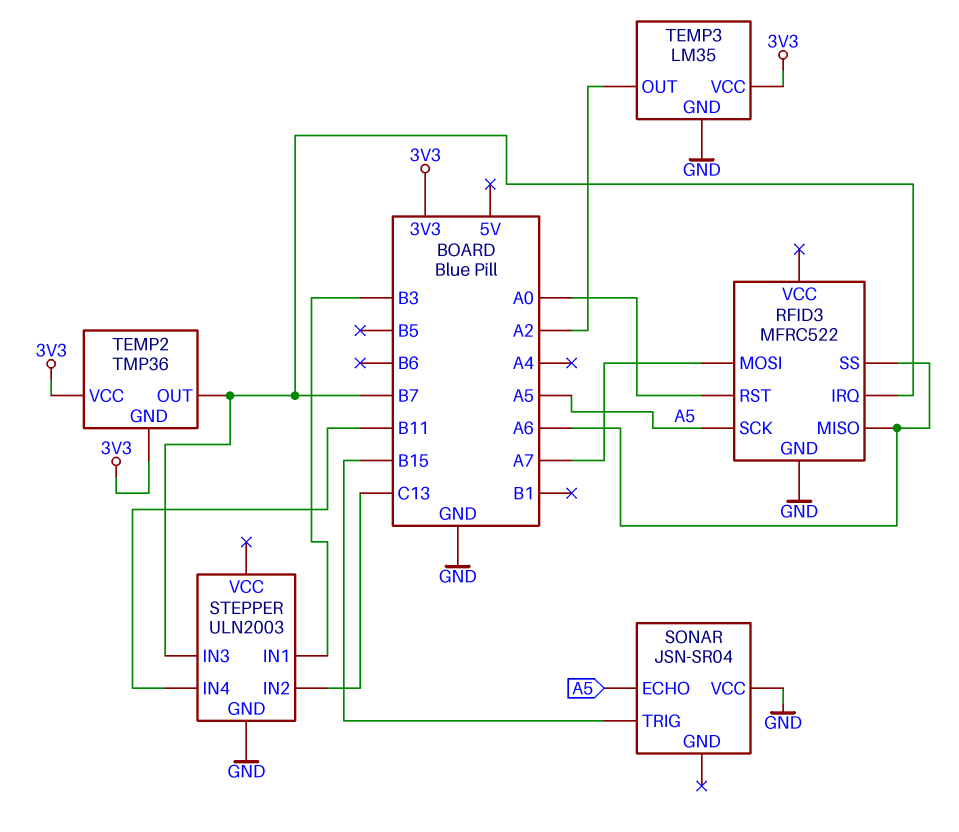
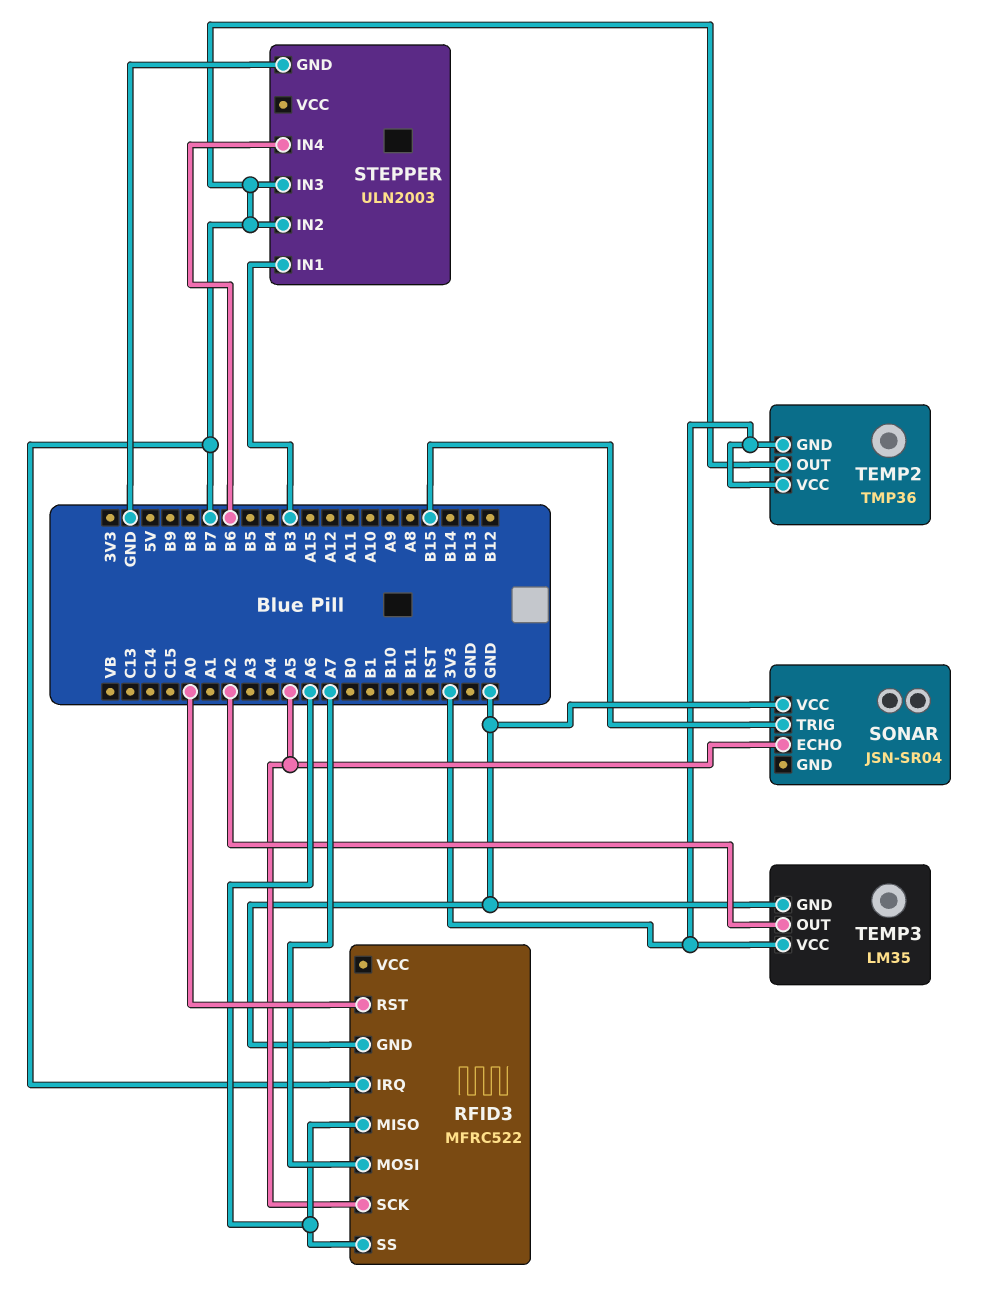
STEPPER pin IN2: C13 -> B7
STEPPER pin IN4: B11 -> B6

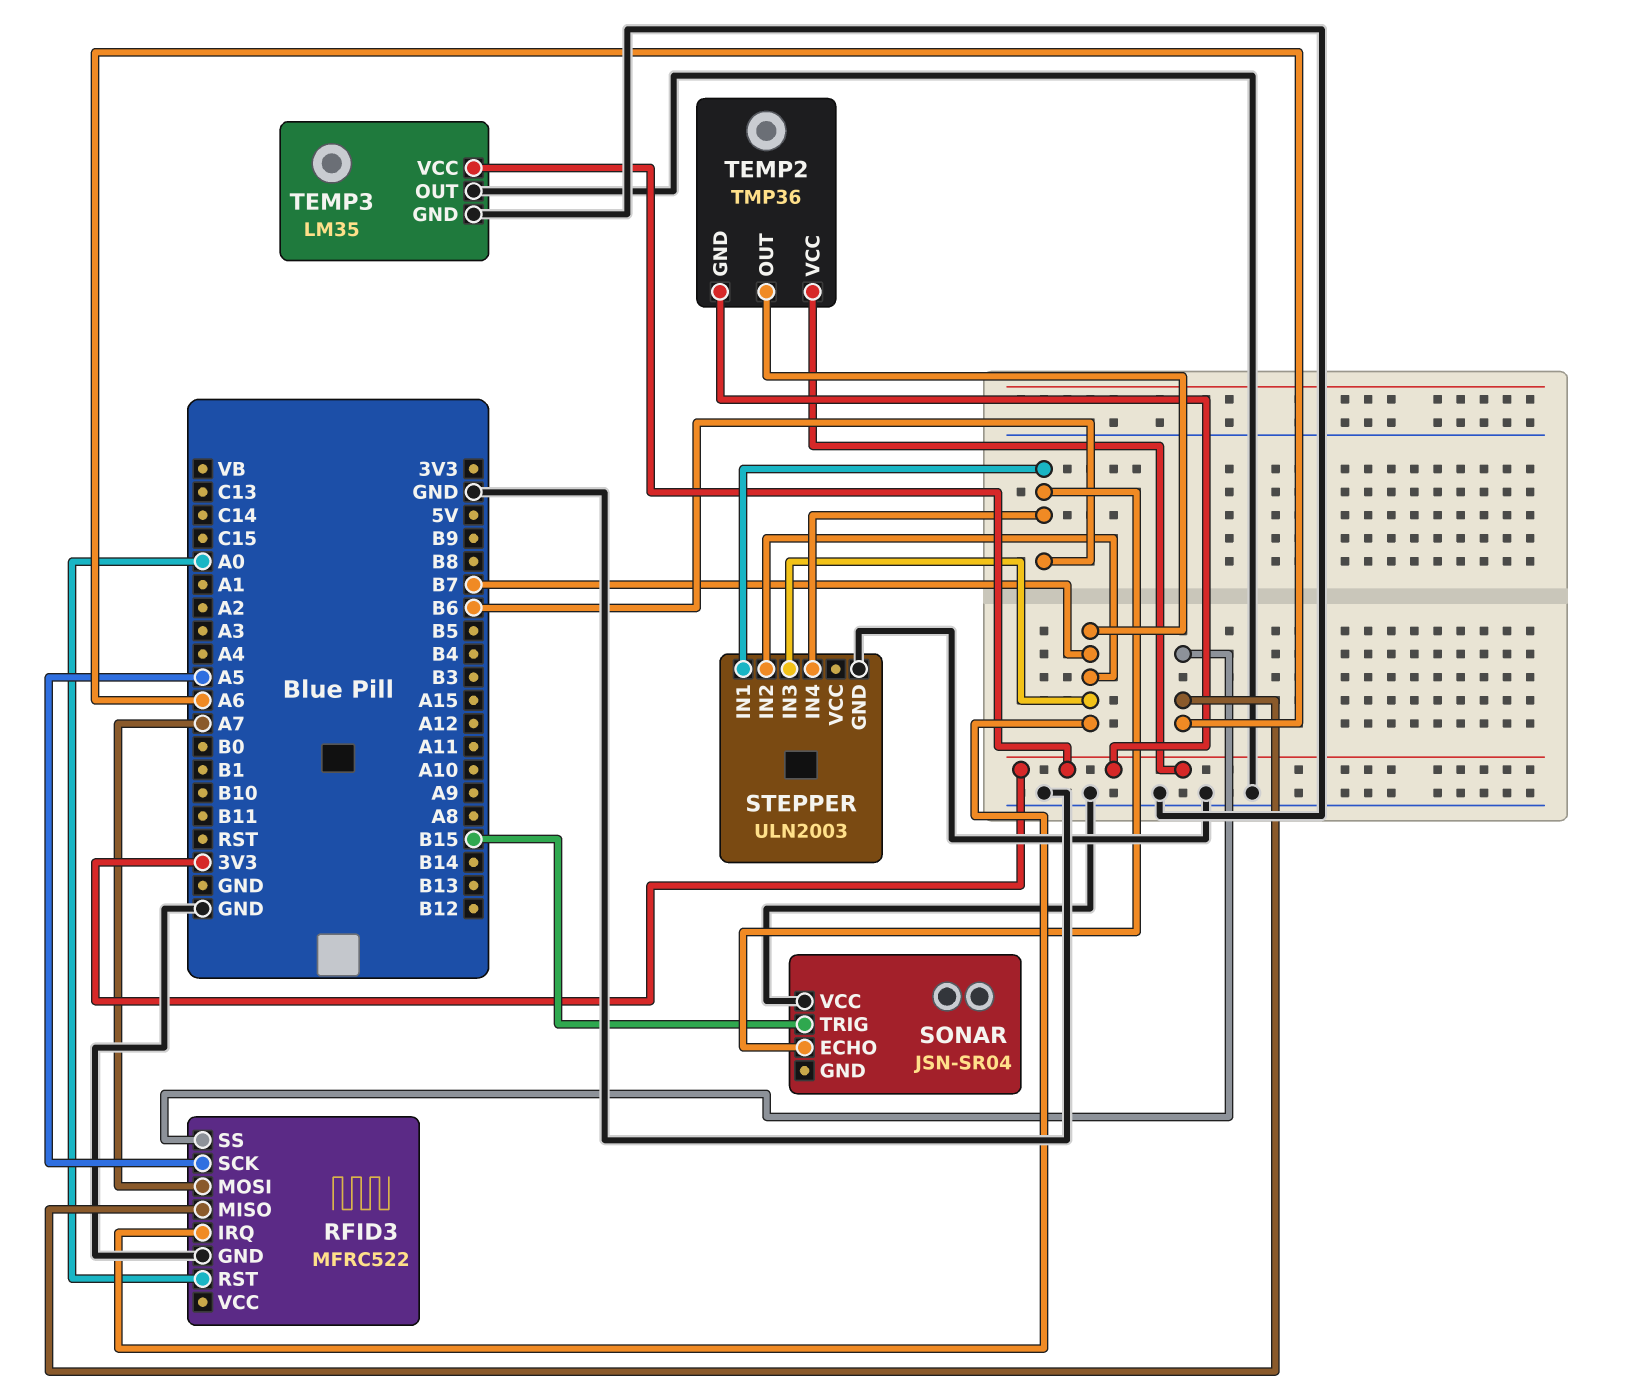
SONAR pin ECHO: A5 -> B6
STEPPER pin IN1: B3 -> B6
TEMP3 pin OUT: A2 -> GND

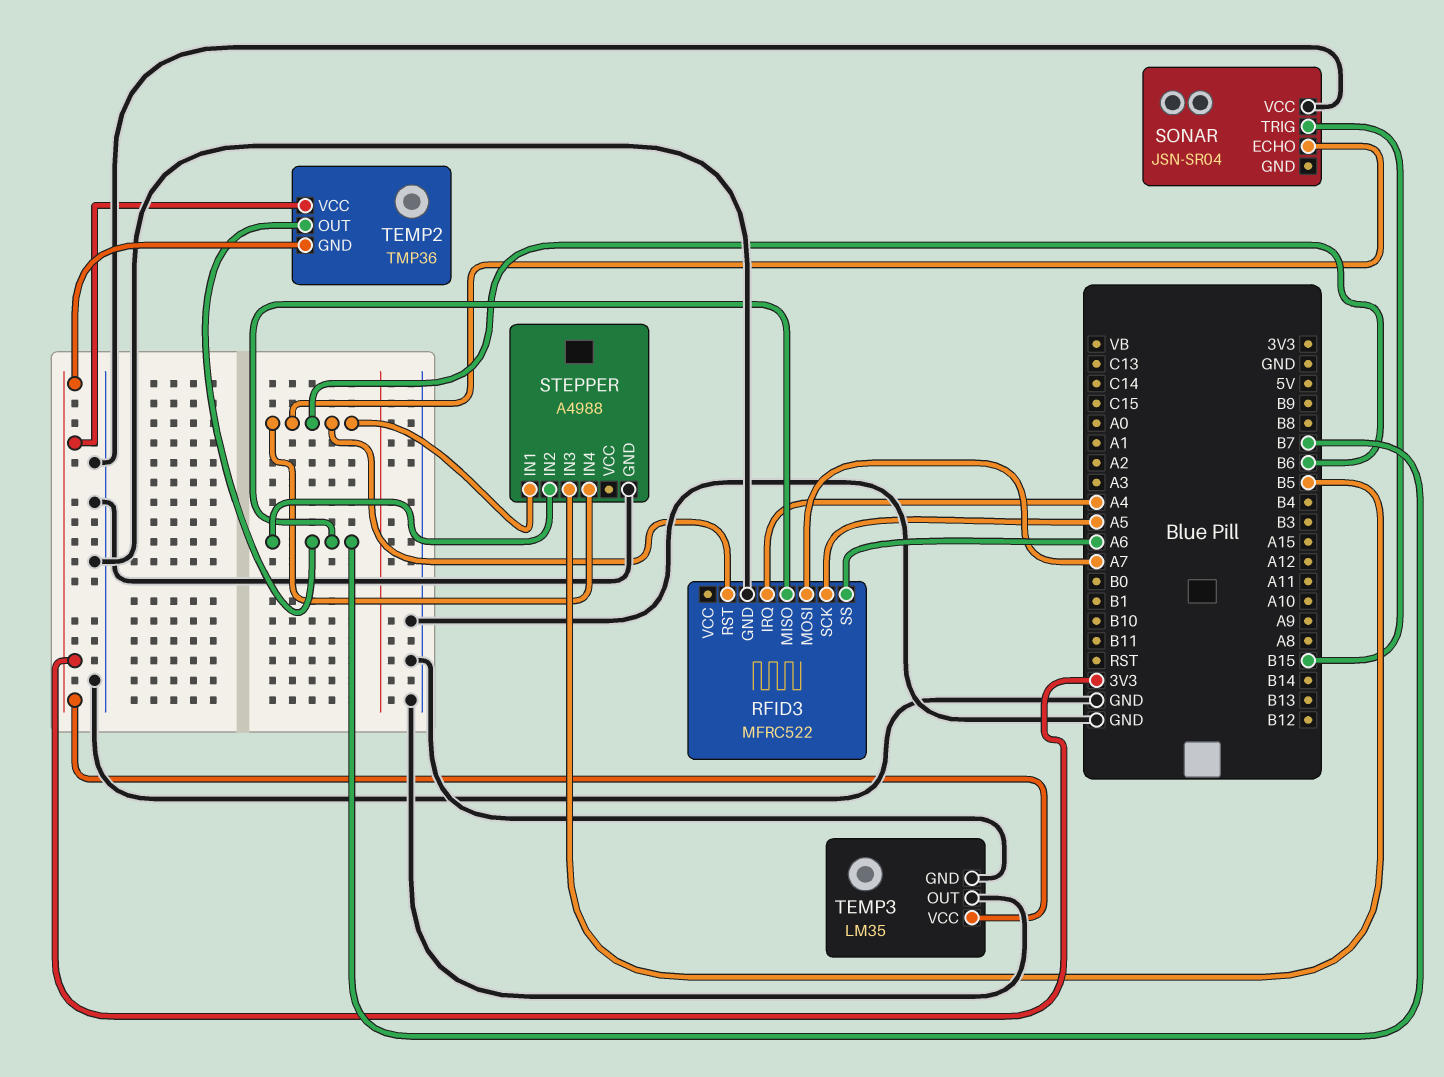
RFID3 pin IRQ: B7 -> A4
RFID3 pin MISO: A6 -> B7
RFID3 pin RST: A0 -> B6
STEPPER: ULN2003 -> A4988
STEPPER pin IN3: B7 -> B5

